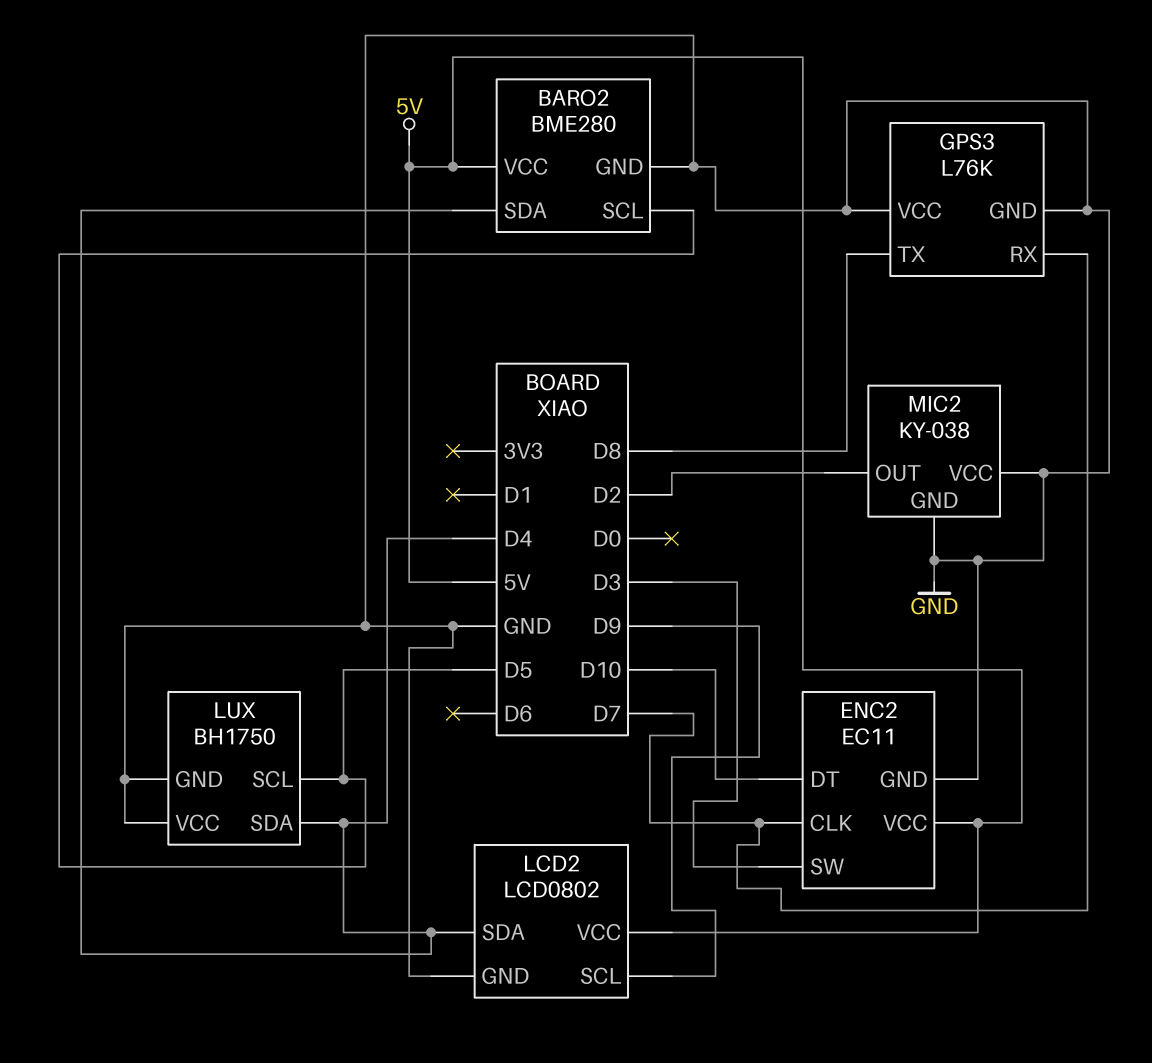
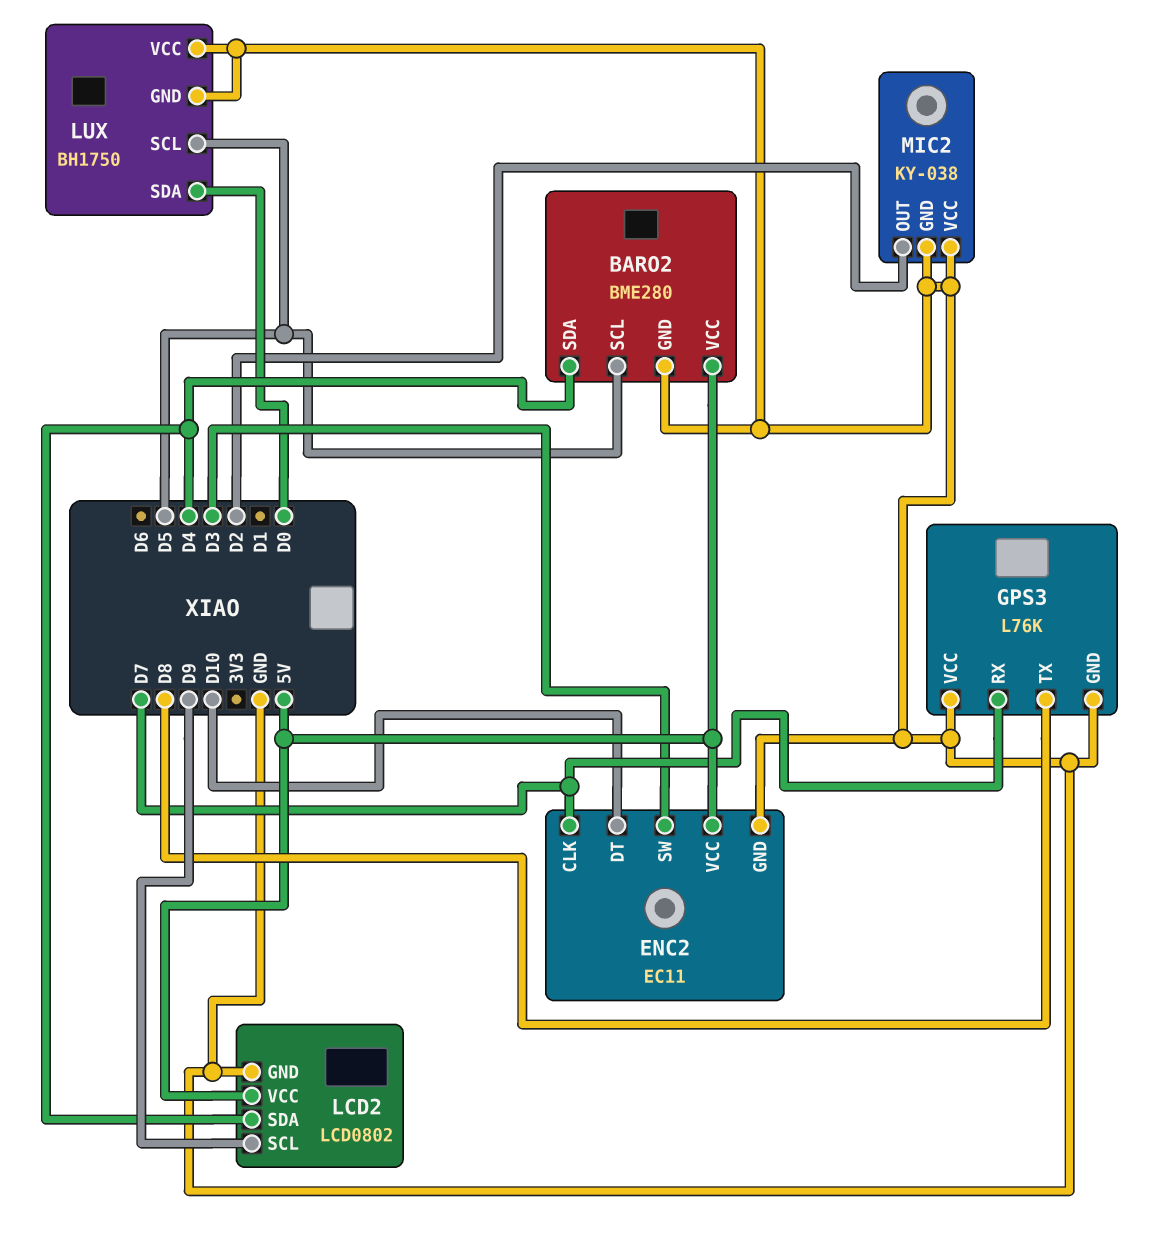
LUX pin SDA: D4 -> D0

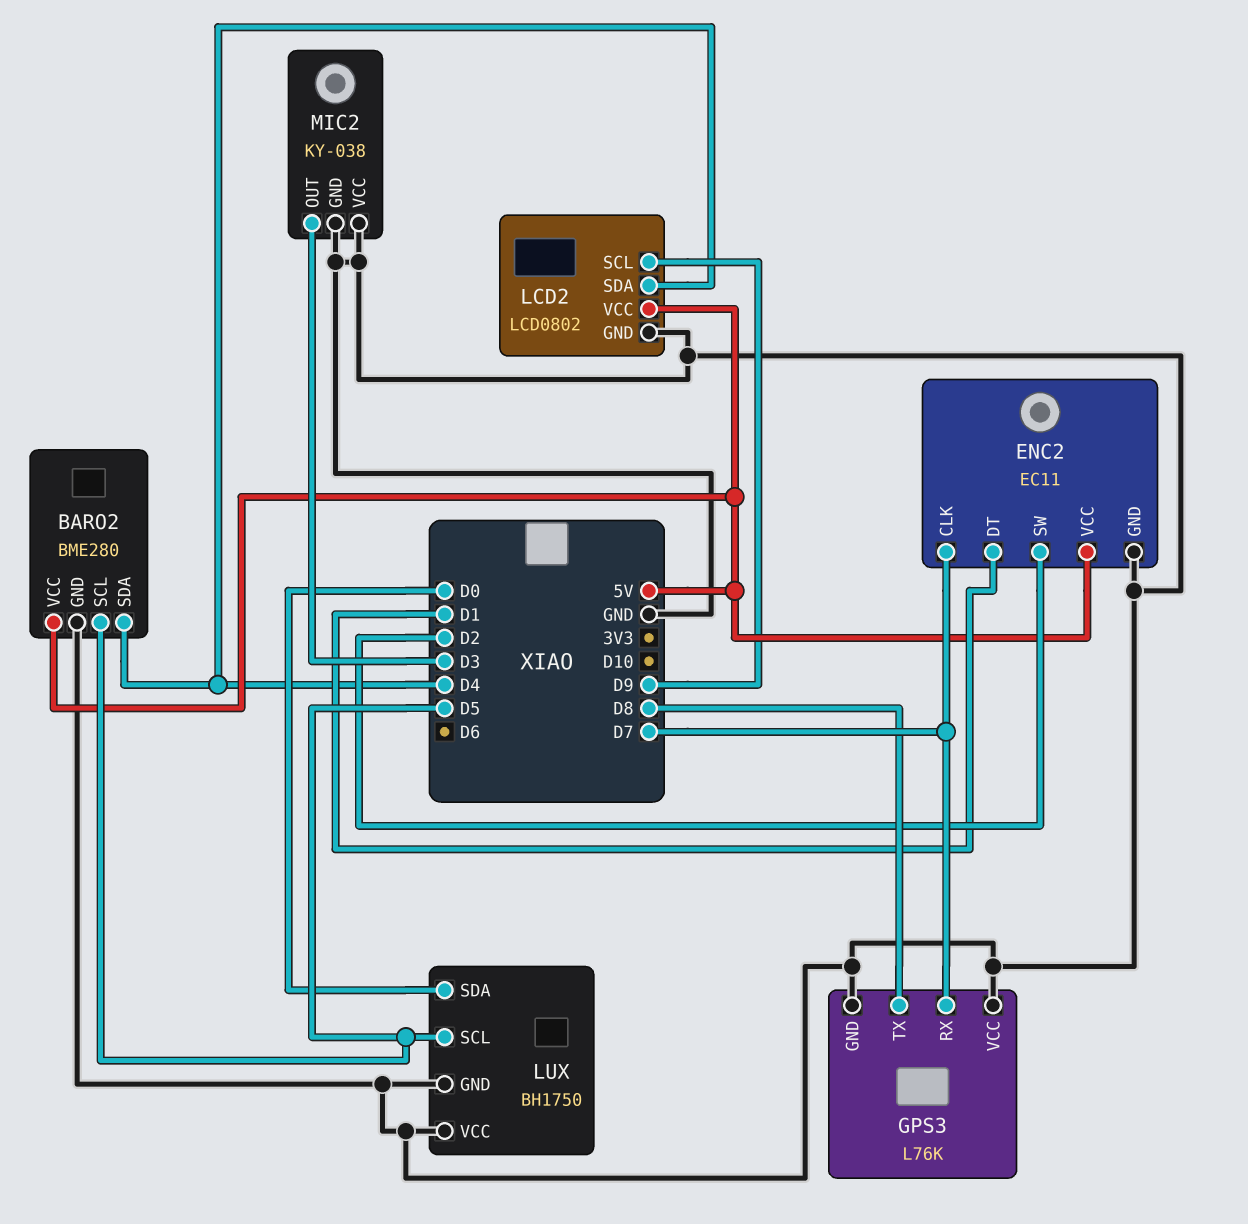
ENC2 pin DT: D10 -> D1
ENC2 pin SW: D3 -> D2
MIC2 pin OUT: D2 -> D3

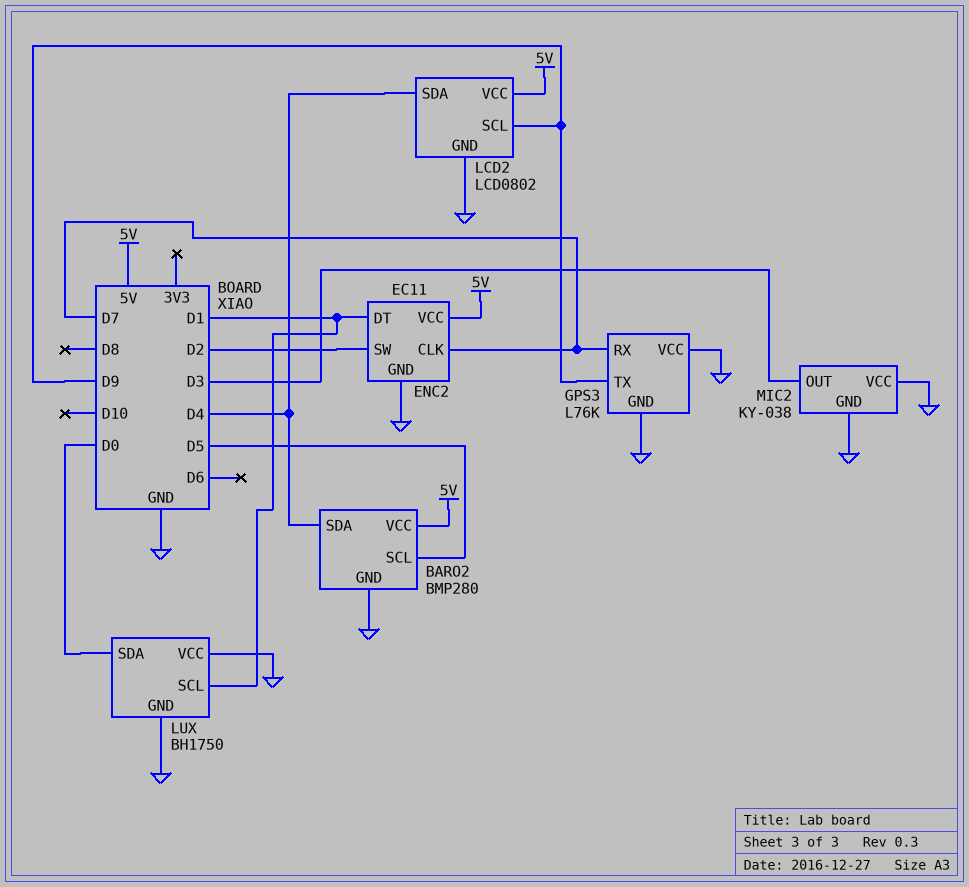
BARO2: BME280 -> BMP280
GPS3 pin TX: D8 -> D9
LUX pin SCL: D5 -> D1

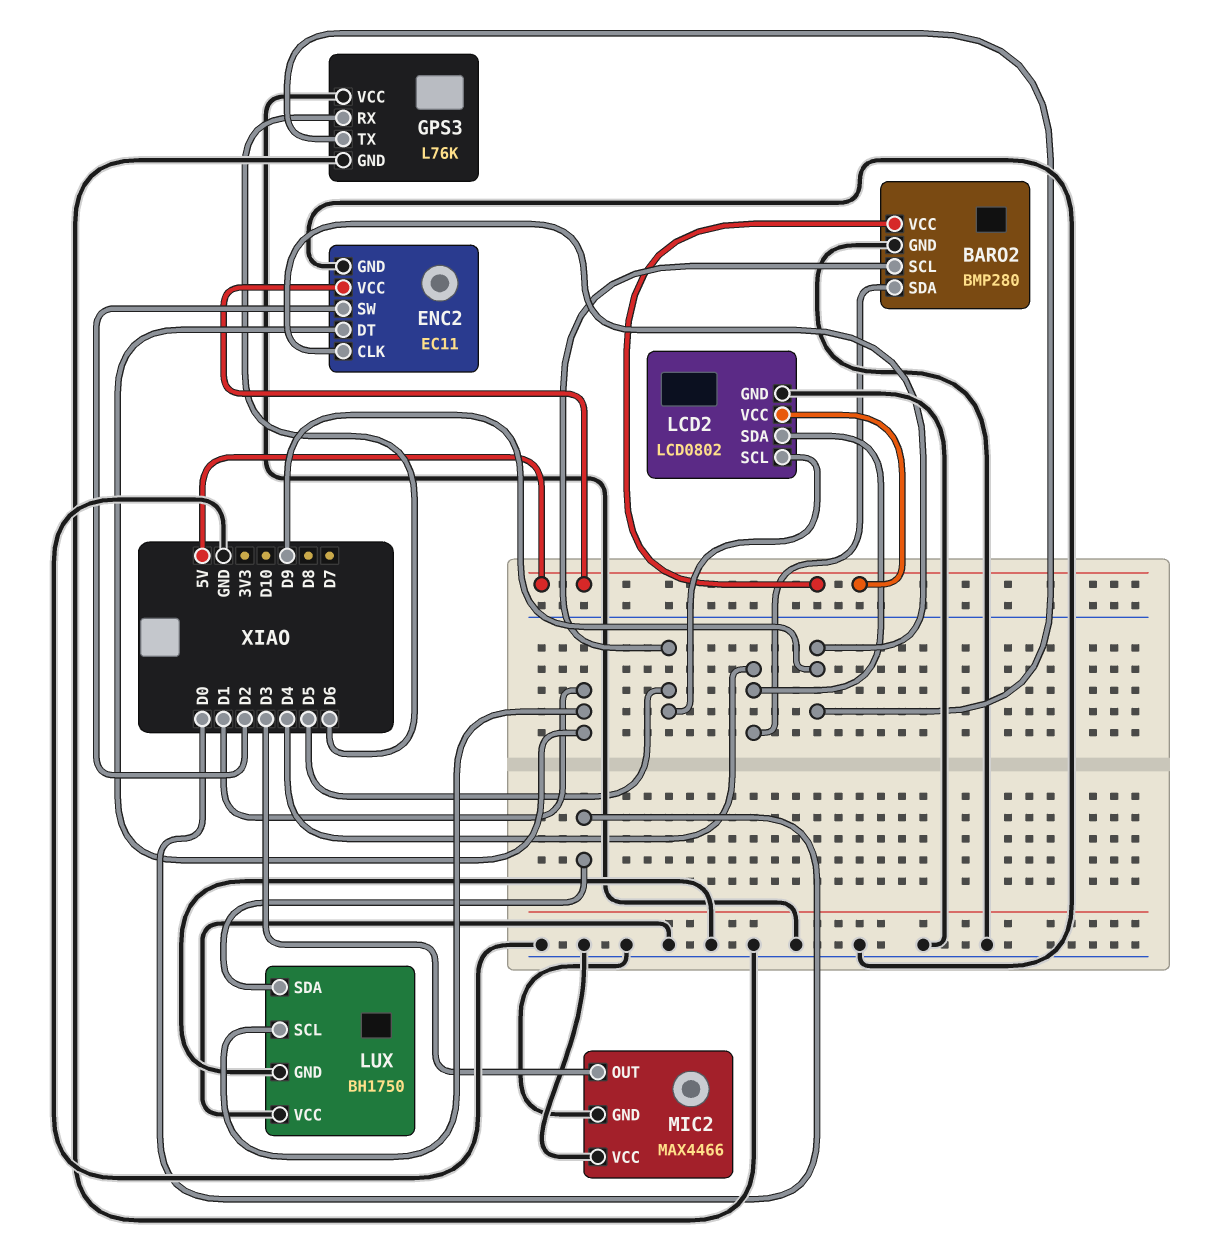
ENC2 pin CLK: D7 -> D9
GPS3 pin RX: D7 -> D6
LCD2 pin SCL: D9 -> D5
MIC2: KY-038 -> MAX4466

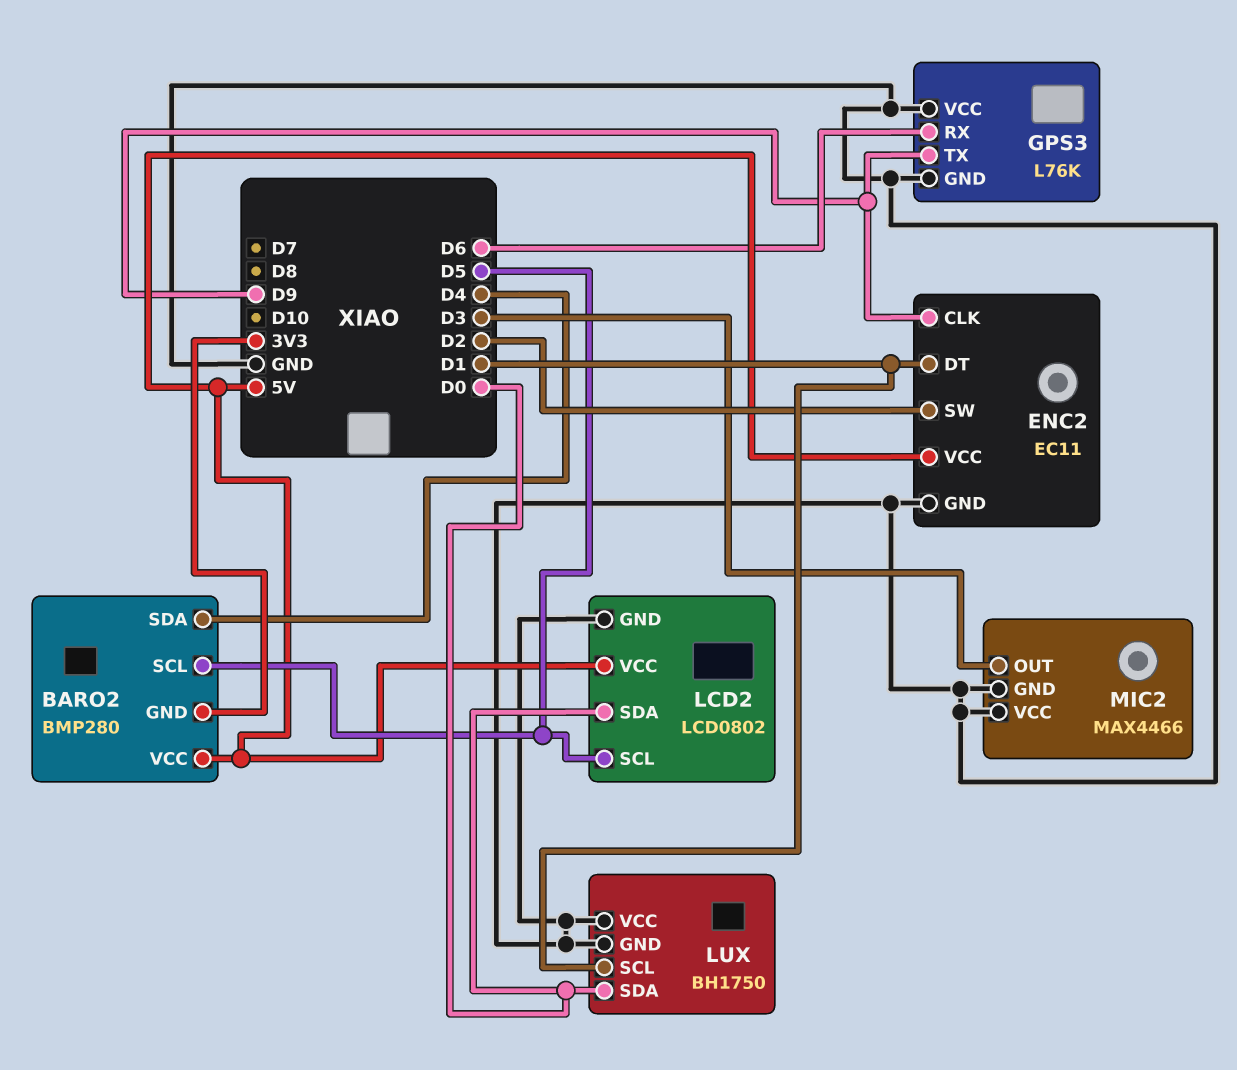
BARO2 pin GND: GND -> 3V3
LCD2 pin SDA: D4 -> D0

